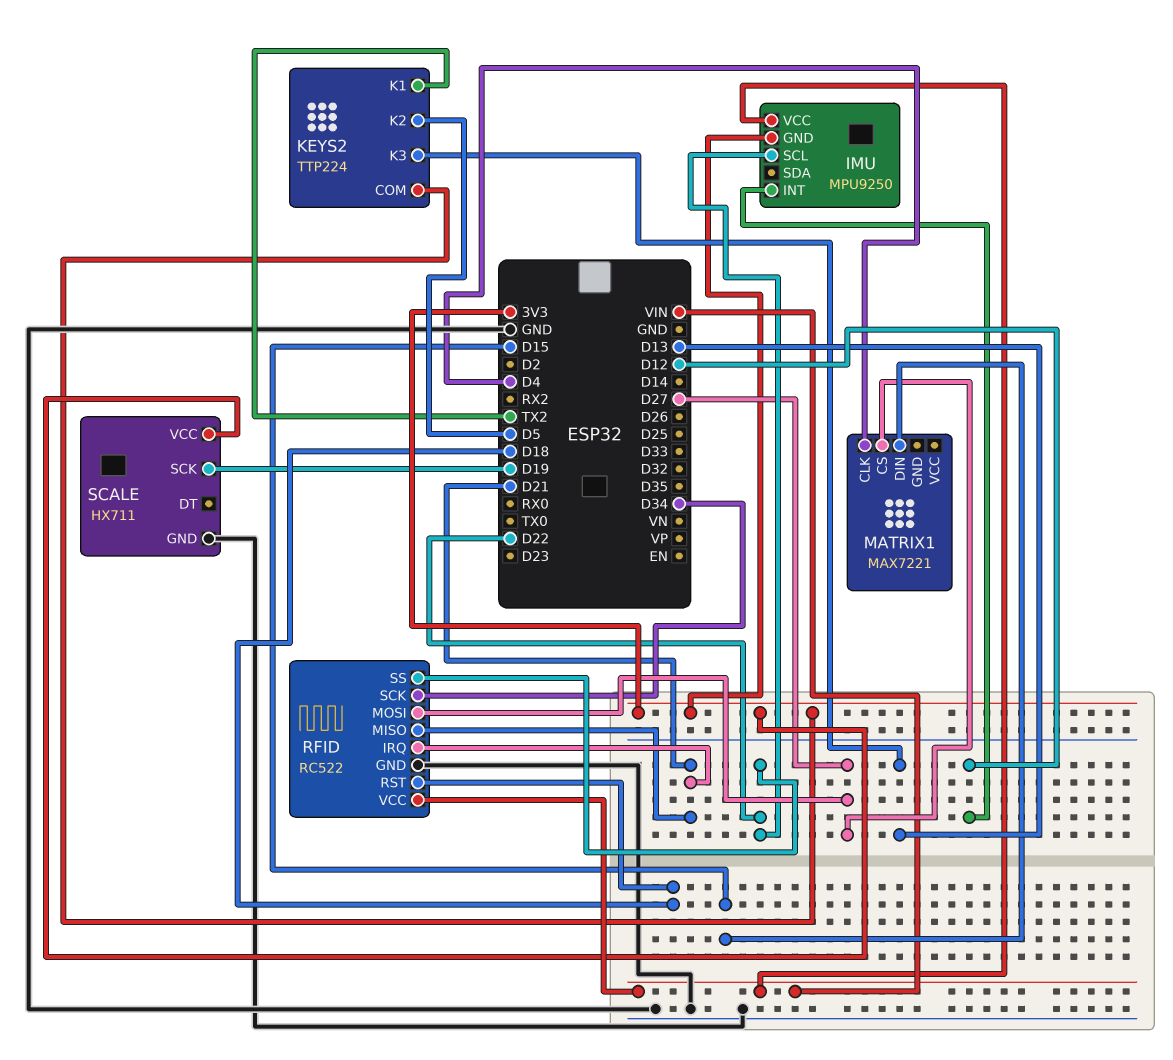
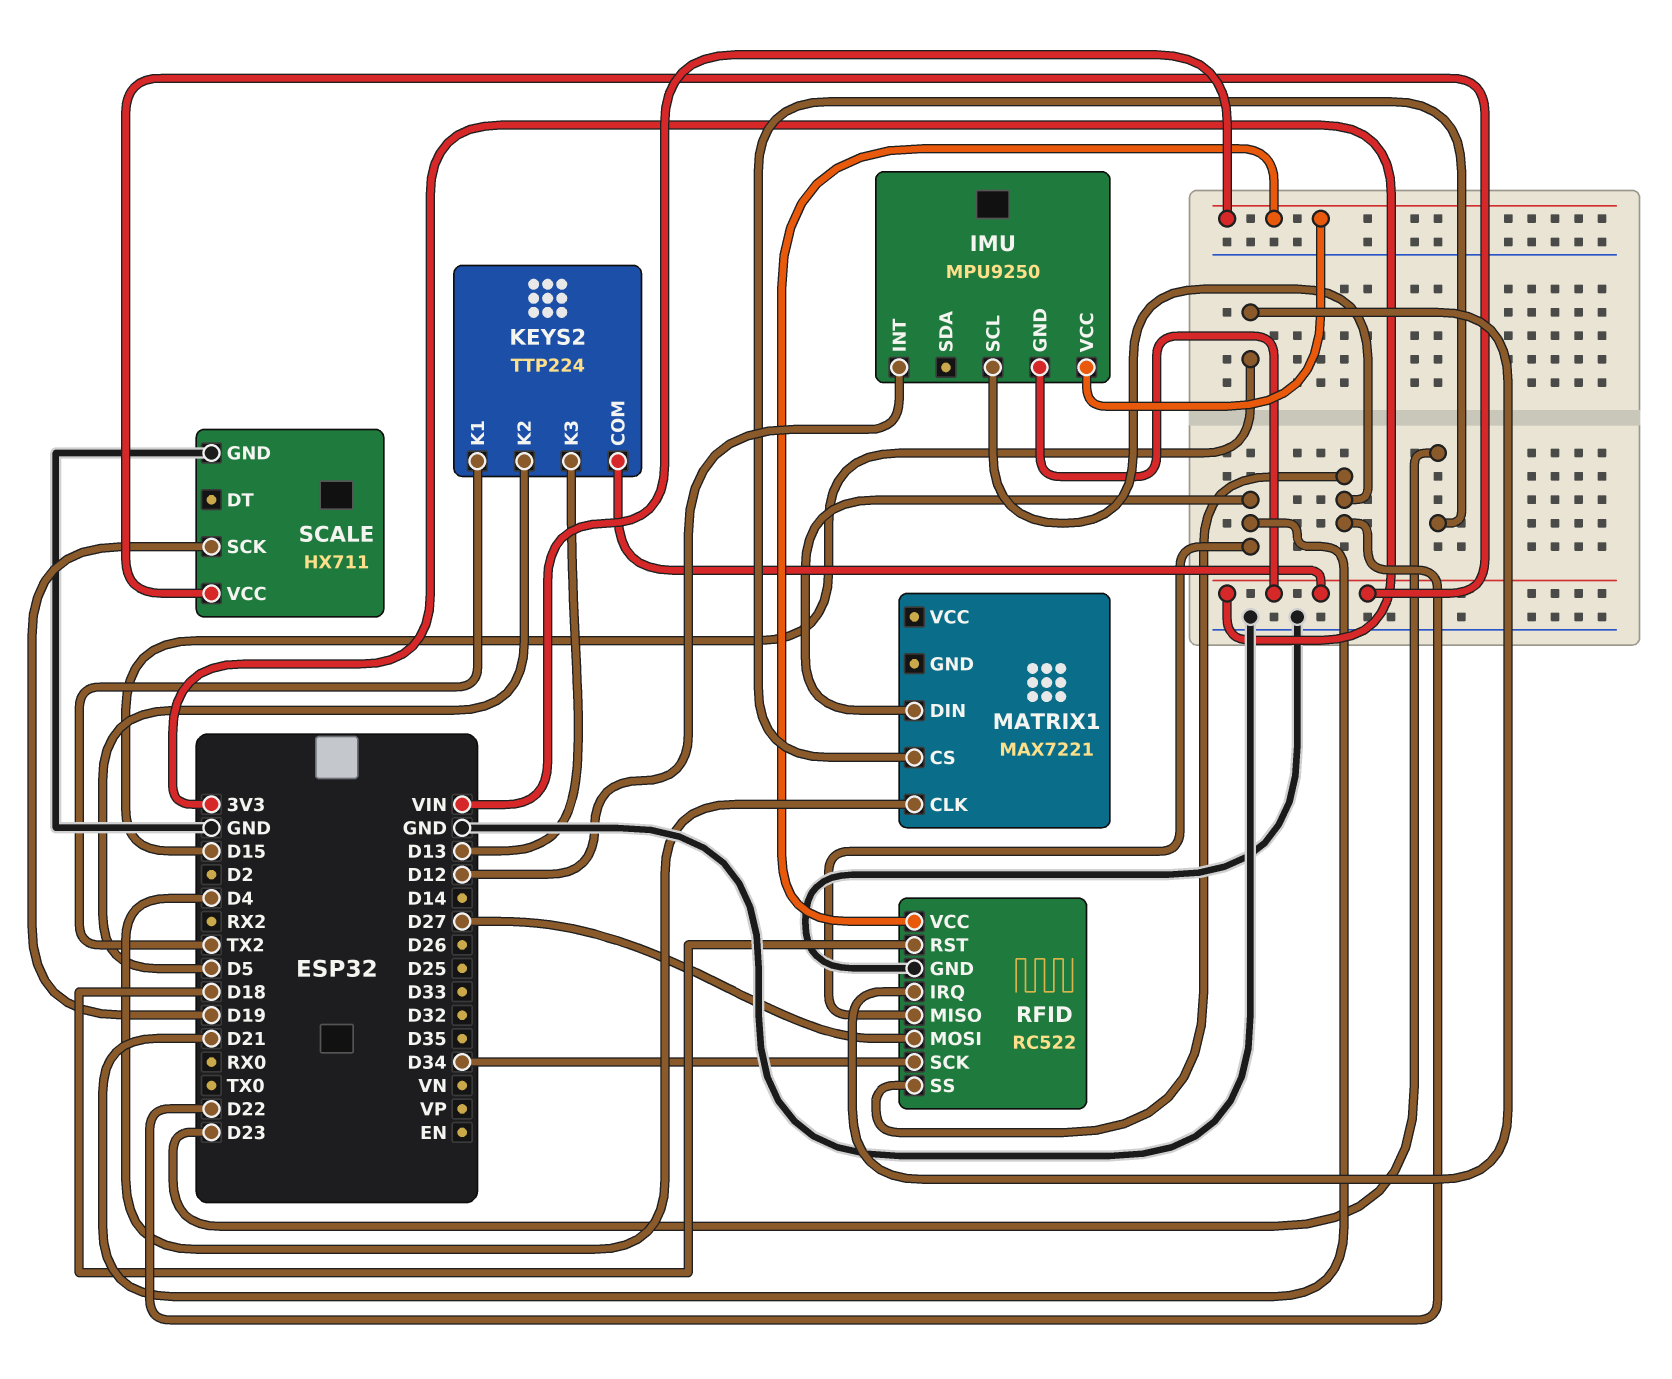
MATRIX1 pin CS: D27 -> D23
MATRIX1 pin DIN: D15 -> D21
RFID pin IRQ: D21 -> D15

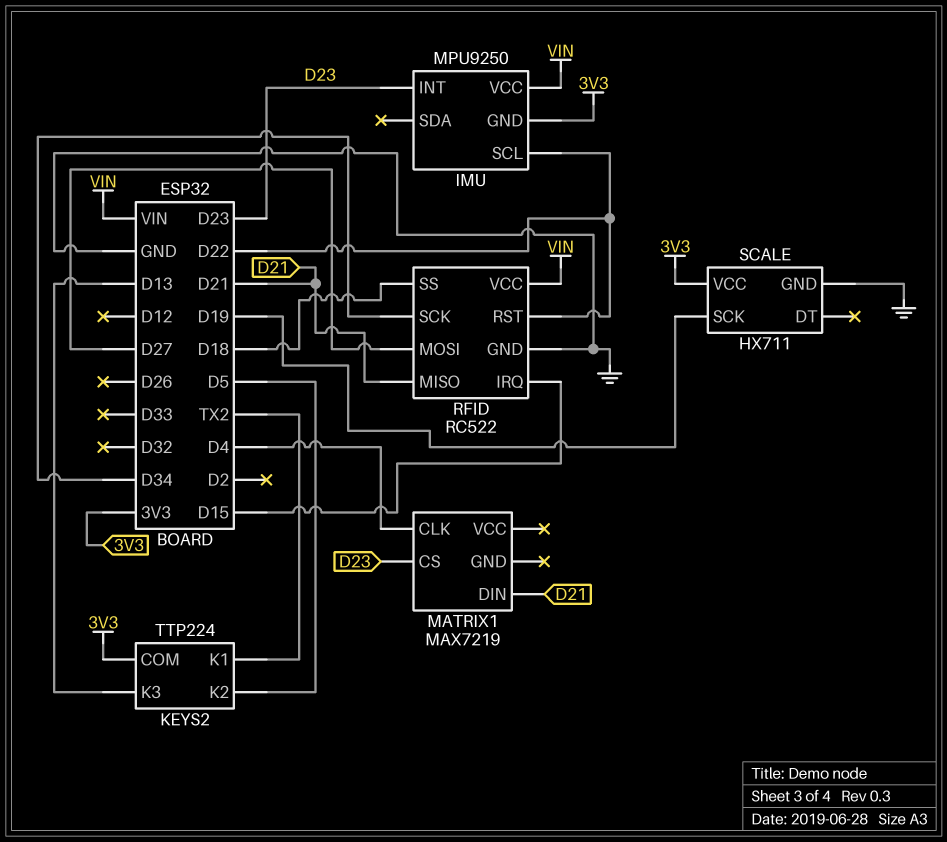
IMU pin INT: D12 -> D23
MATRIX1: MAX7221 -> MAX7219
RFID pin RST: D18 -> D22
RFID pin SS: D22 -> D18

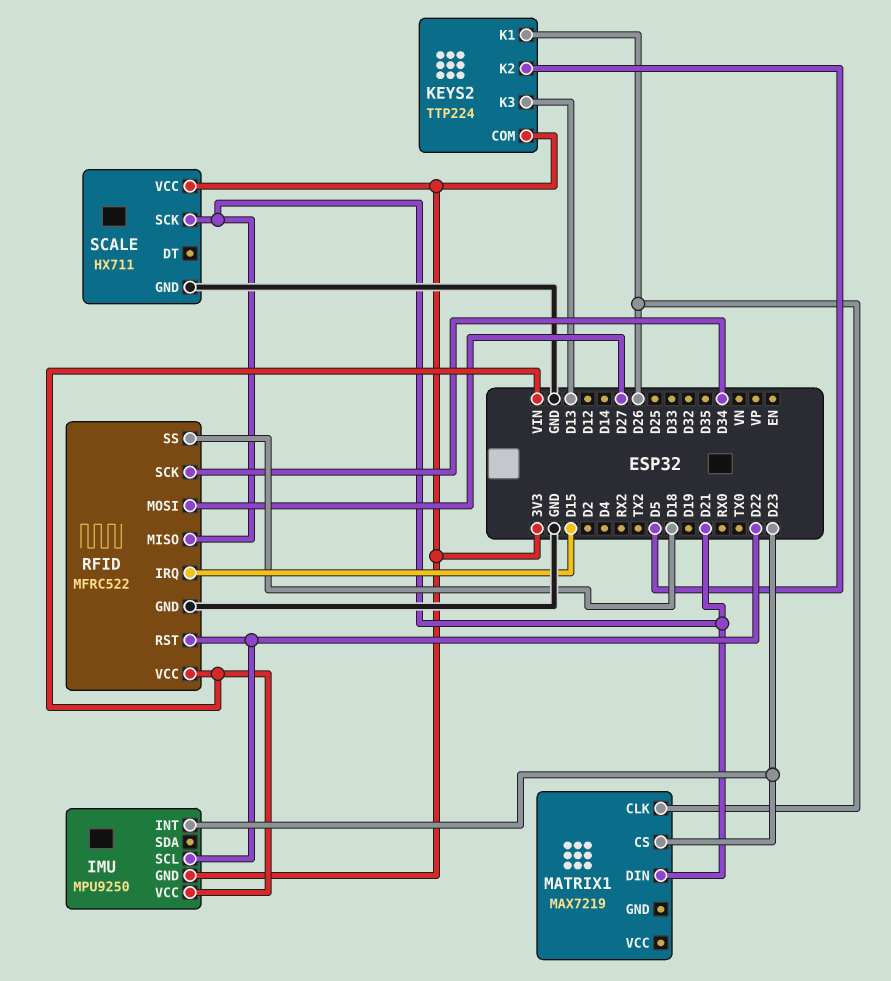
KEYS2 pin K1: TX2 -> D26
MATRIX1 pin CLK: D4 -> D26
RFID: RC522 -> MFRC522
SCALE pin SCK: D19 -> D21

